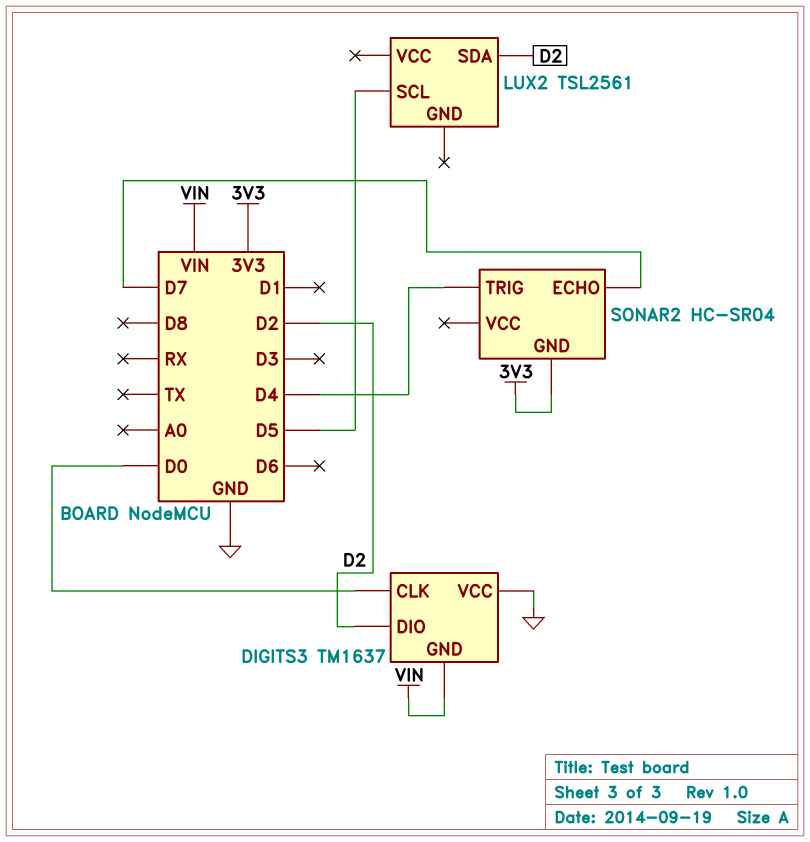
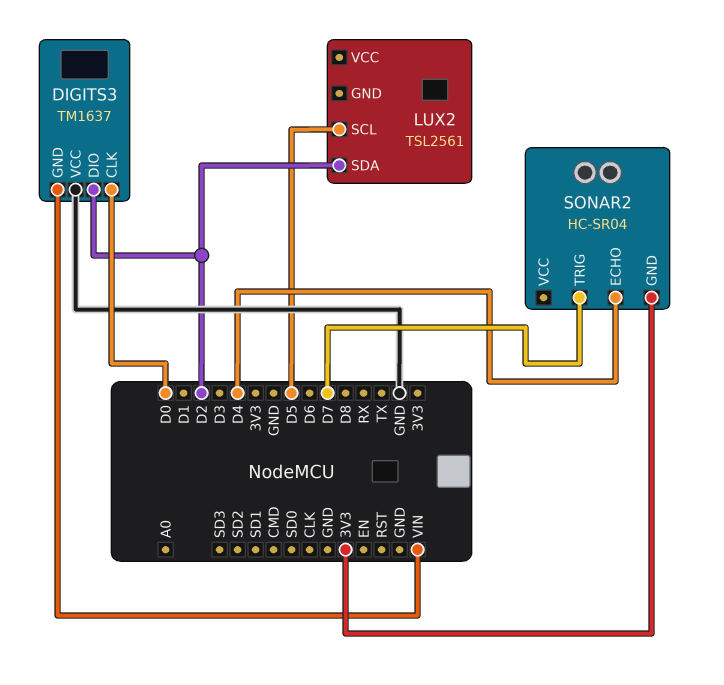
SONAR2 pin ECHO: D7 -> D4
SONAR2 pin TRIG: D4 -> D7

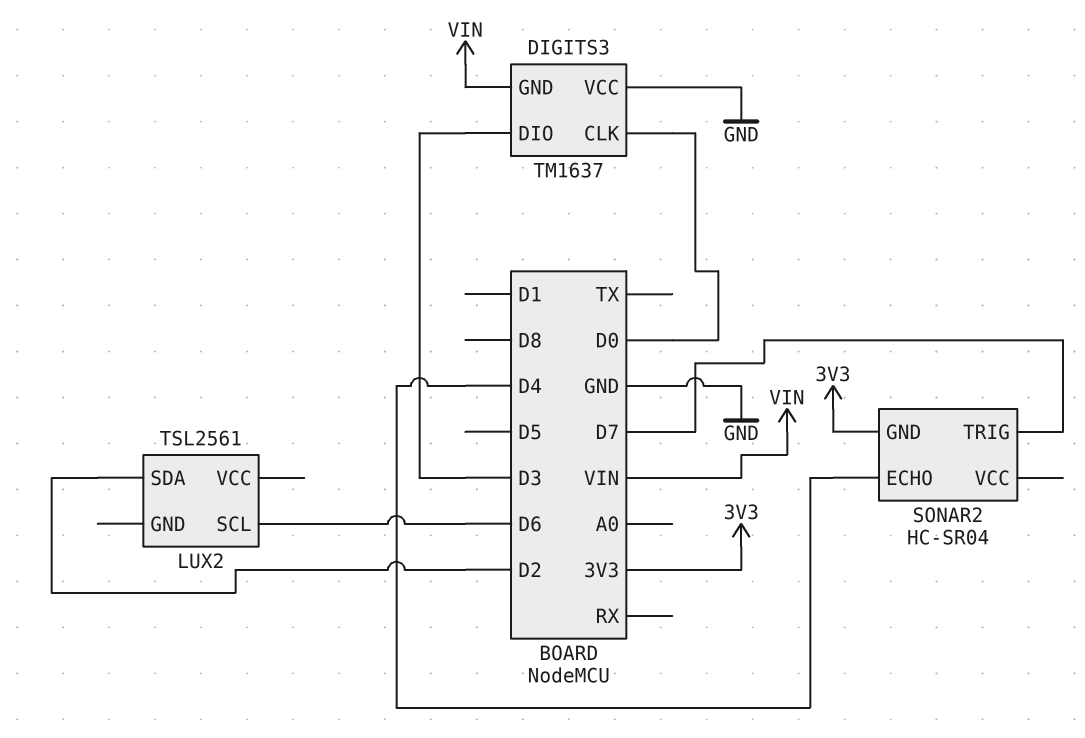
DIGITS3 pin DIO: D2 -> D3
LUX2 pin SCL: D5 -> D6

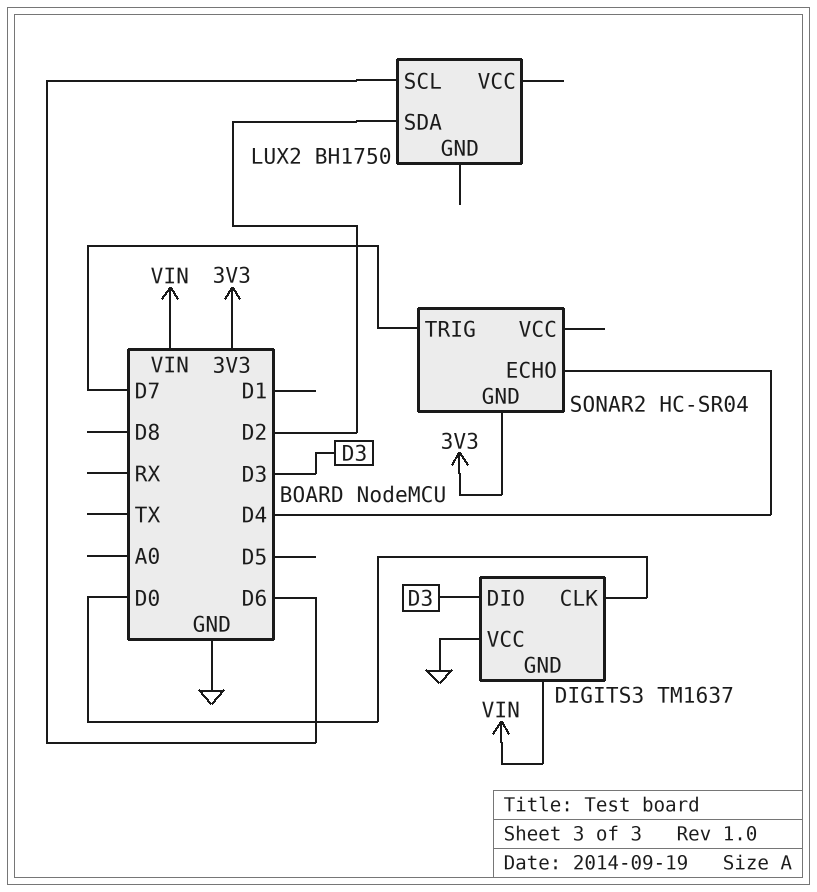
LUX2: TSL2561 -> BH1750

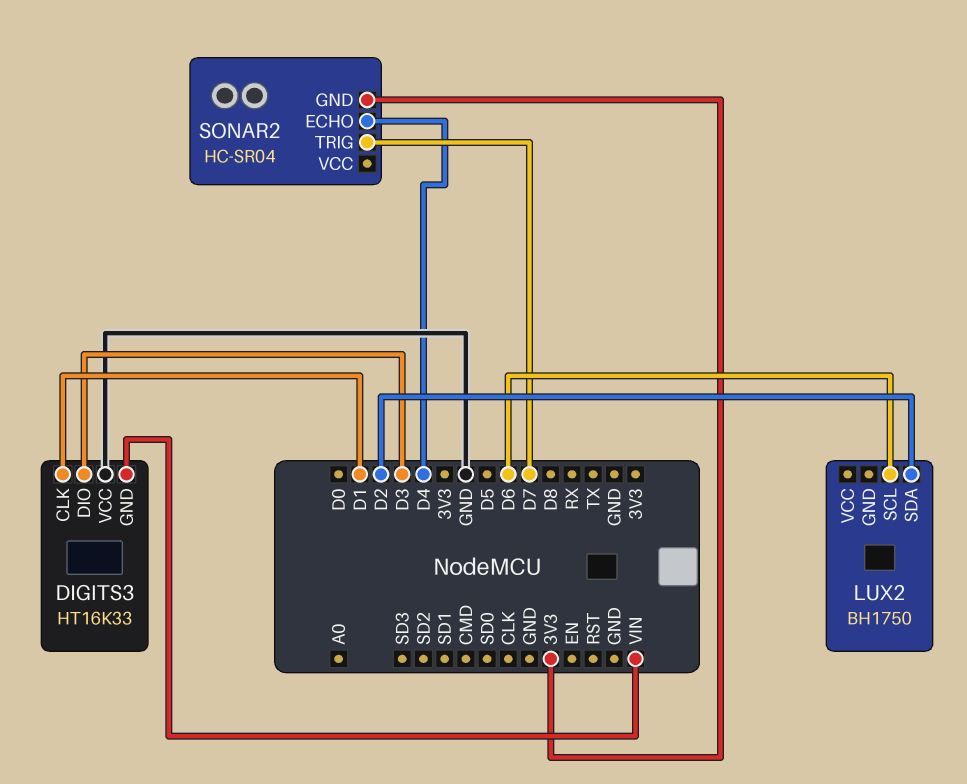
DIGITS3: TM1637 -> HT16K33
DIGITS3 pin CLK: D0 -> D1

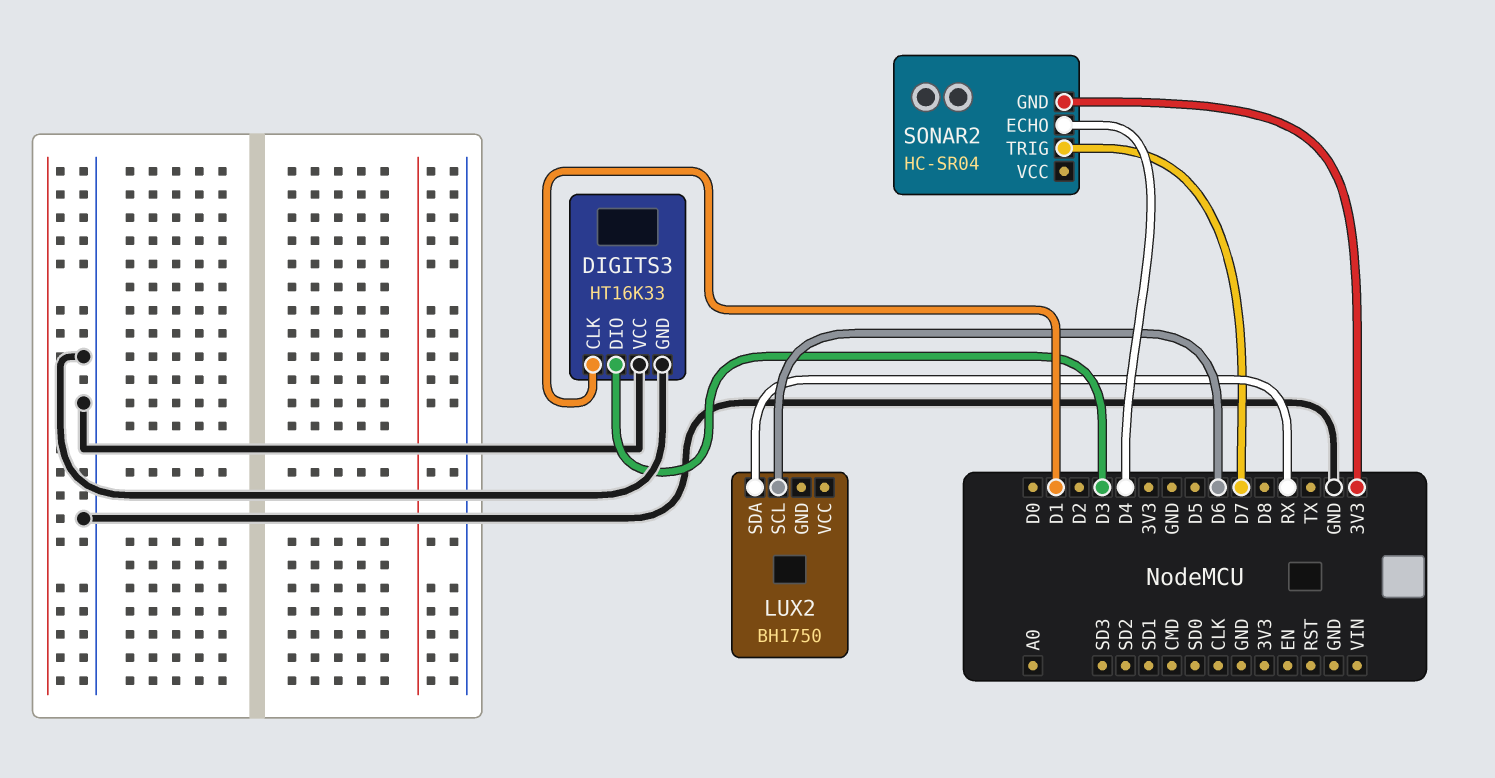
DIGITS3 pin GND: VIN -> GND
LUX2 pin SDA: D2 -> RX

